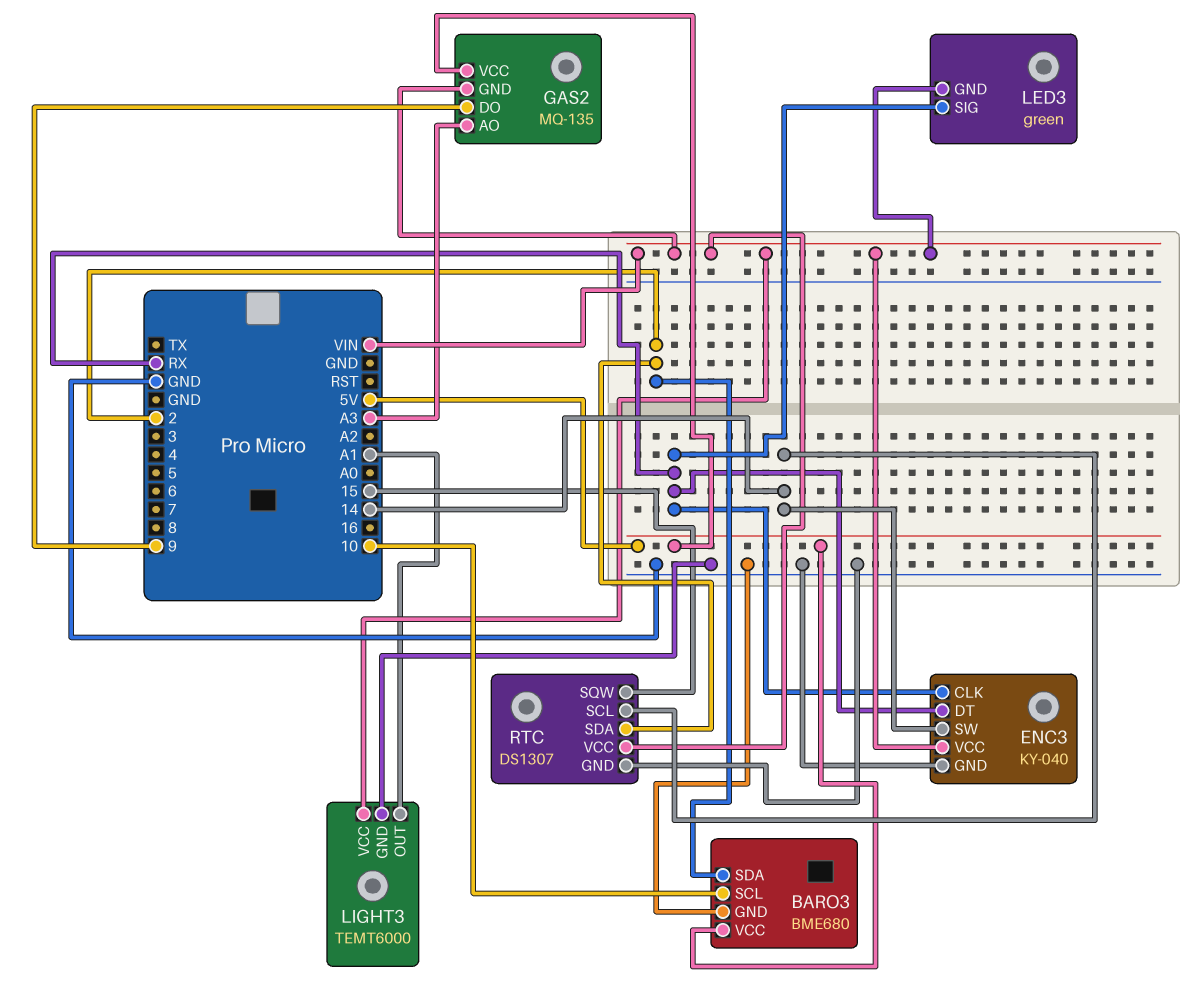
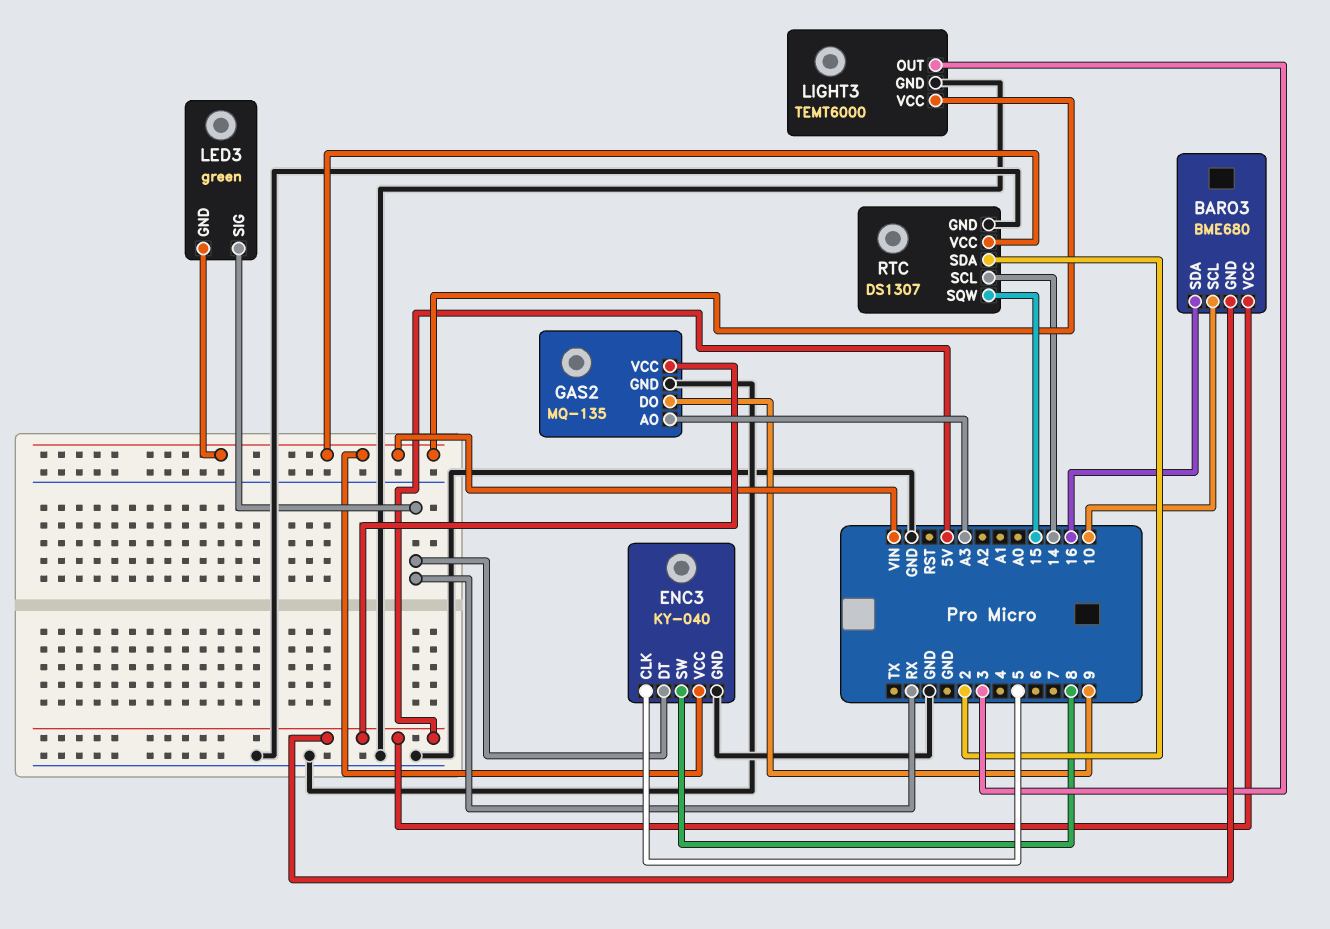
BARO3 pin GND: GND -> 5V
BARO3 pin SDA: 2 -> 16
ENC3 pin CLK: RX -> 5
ENC3 pin SW: 14 -> 8
GAS2 pin GND: VIN -> GND
LIGHT3 pin OUT: A1 -> 3

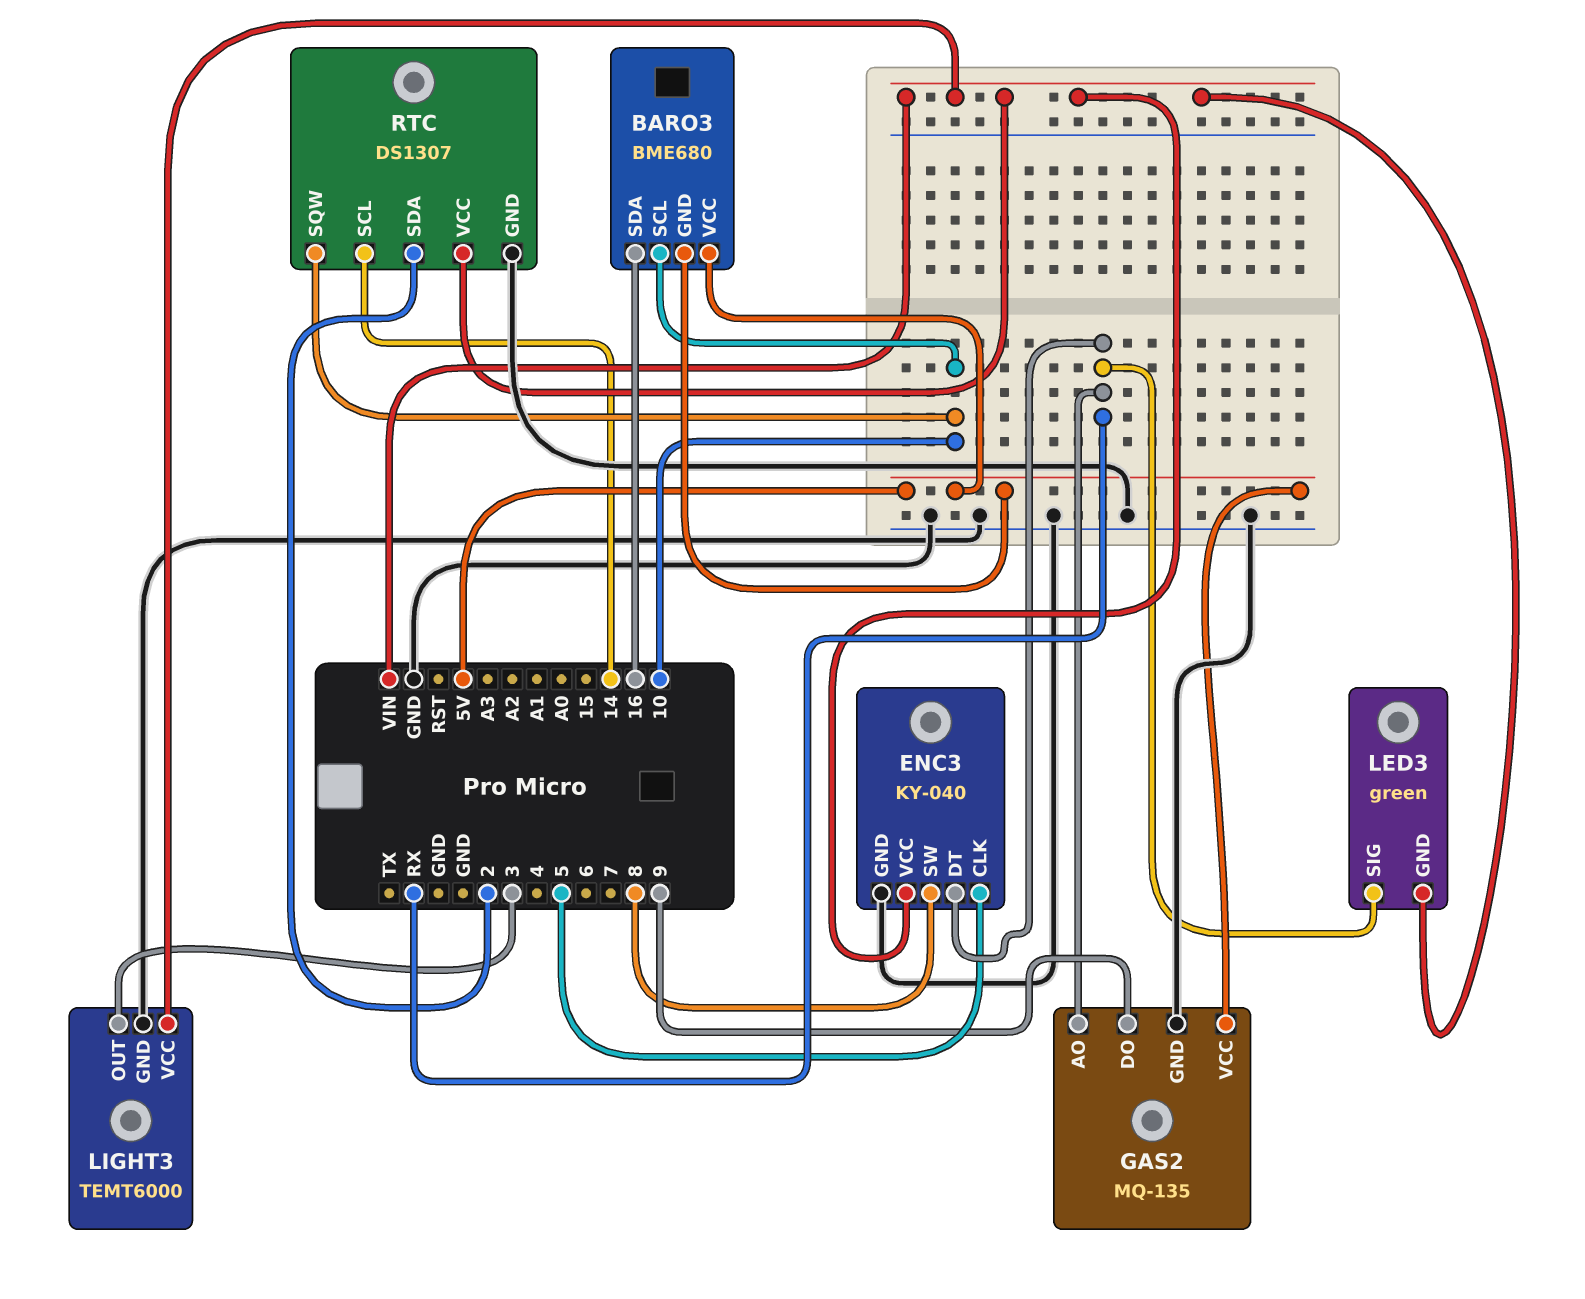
GAS2 pin AO: A3 -> RX
RTC pin SQW: 15 -> 10

